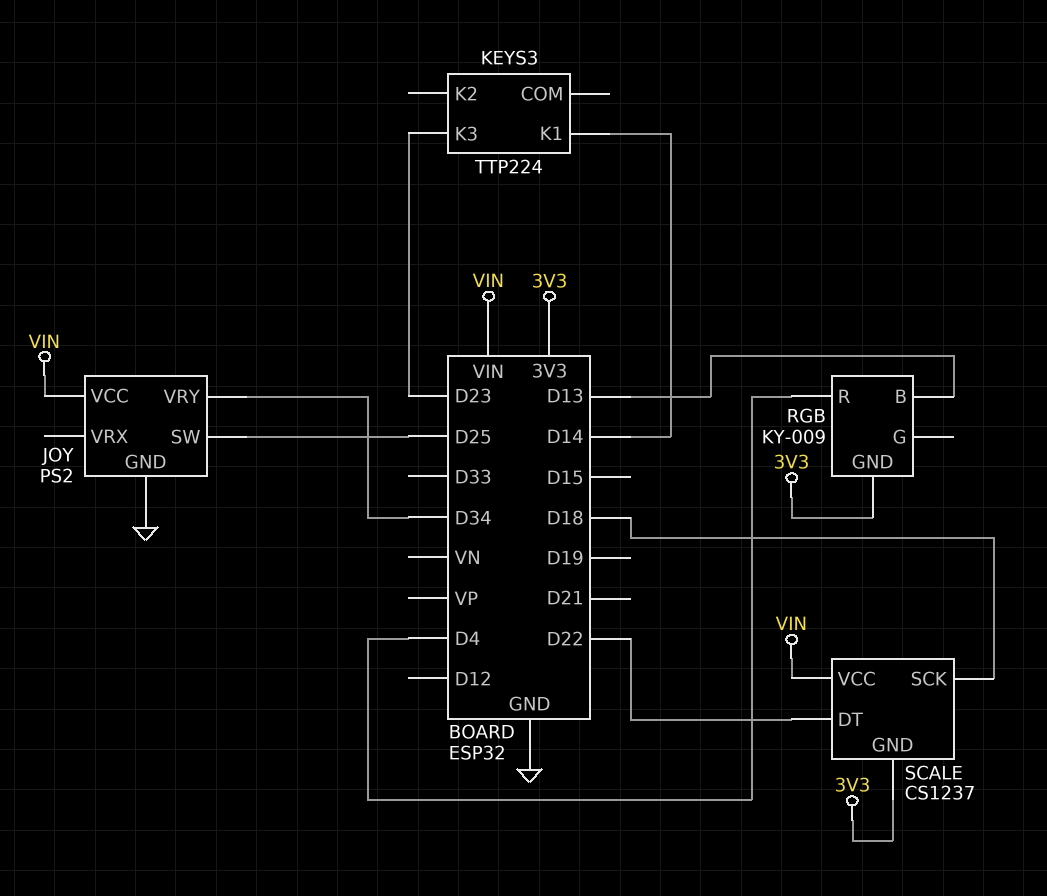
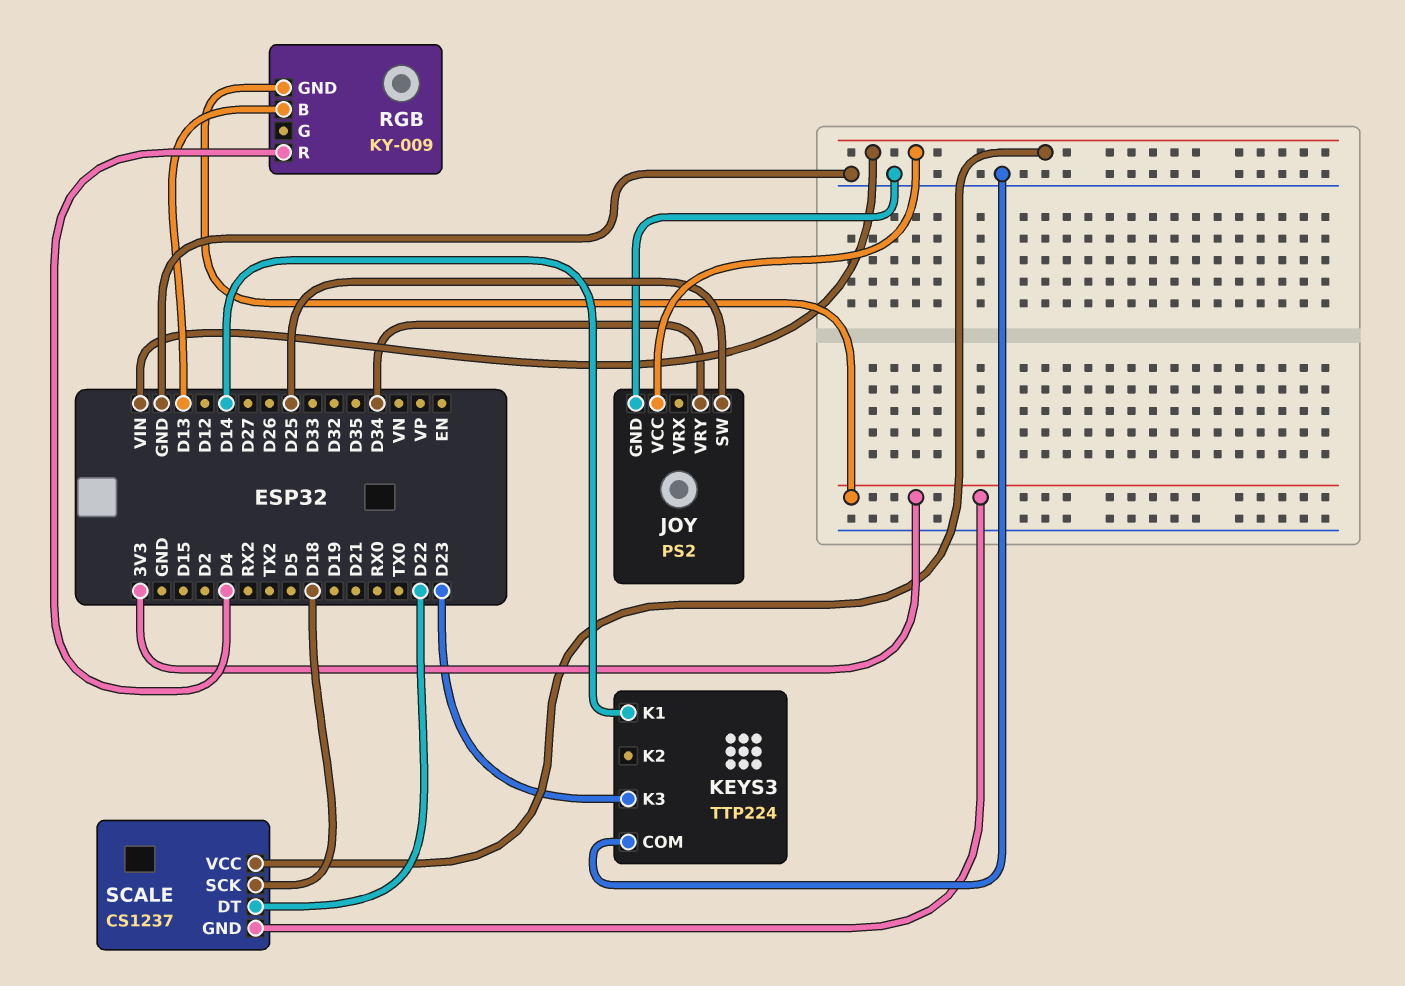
KEYS3 pin COM: none -> GND

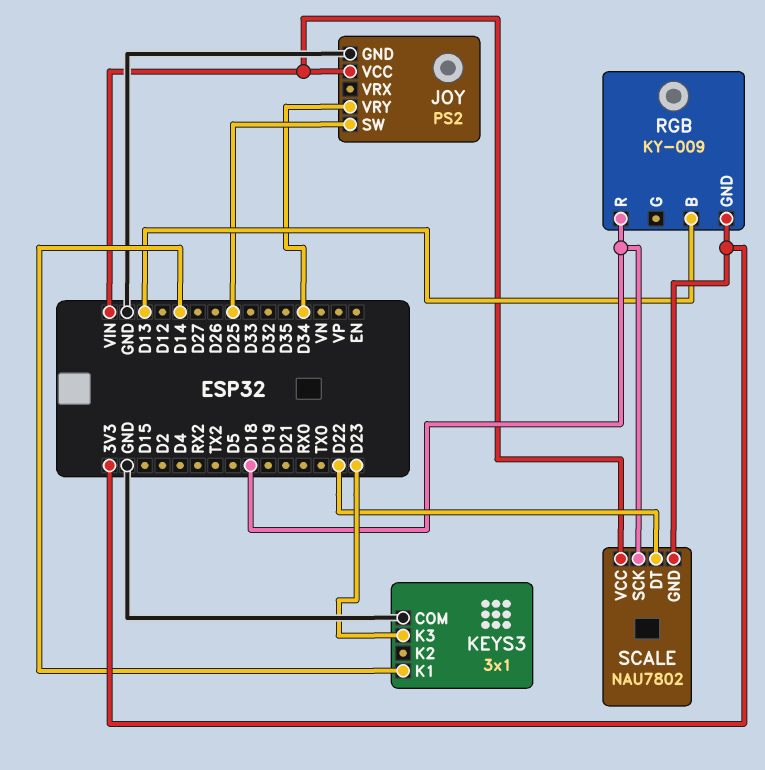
KEYS3: TTP224 -> 3x1
RGB pin R: D4 -> D18
SCALE: CS1237 -> NAU7802

